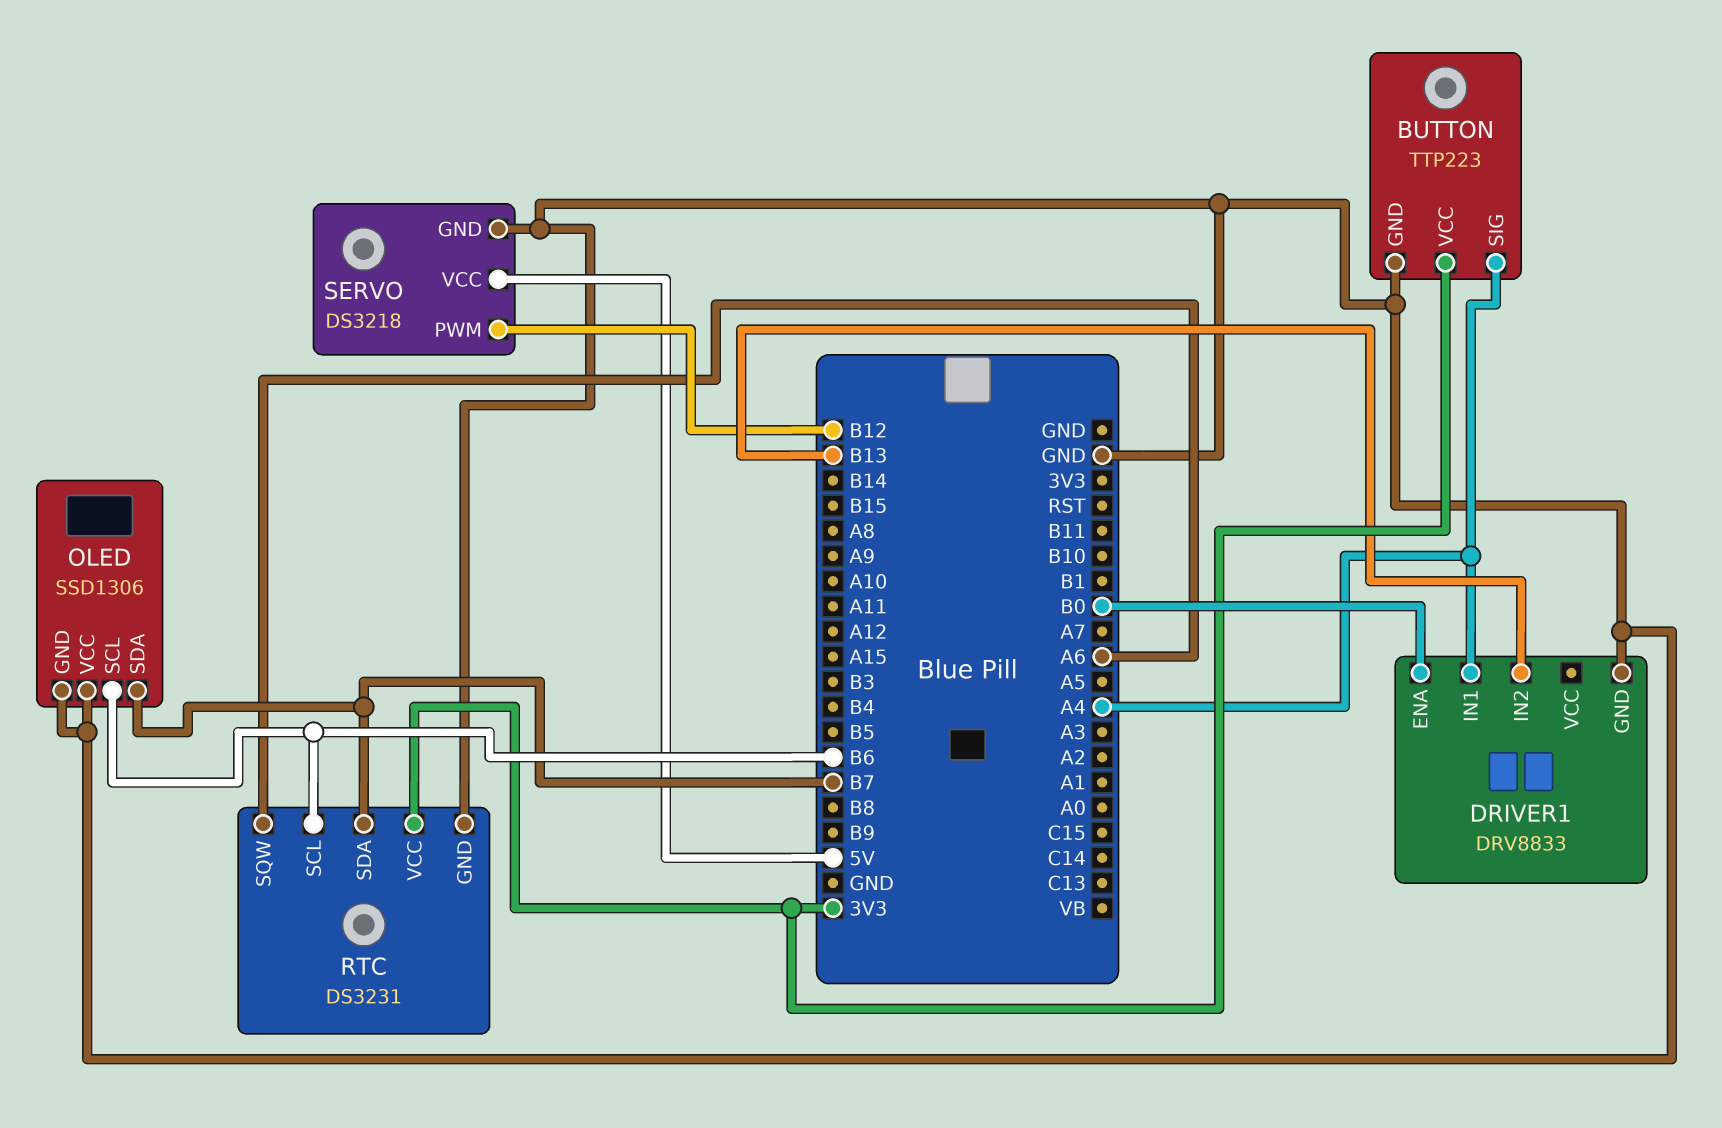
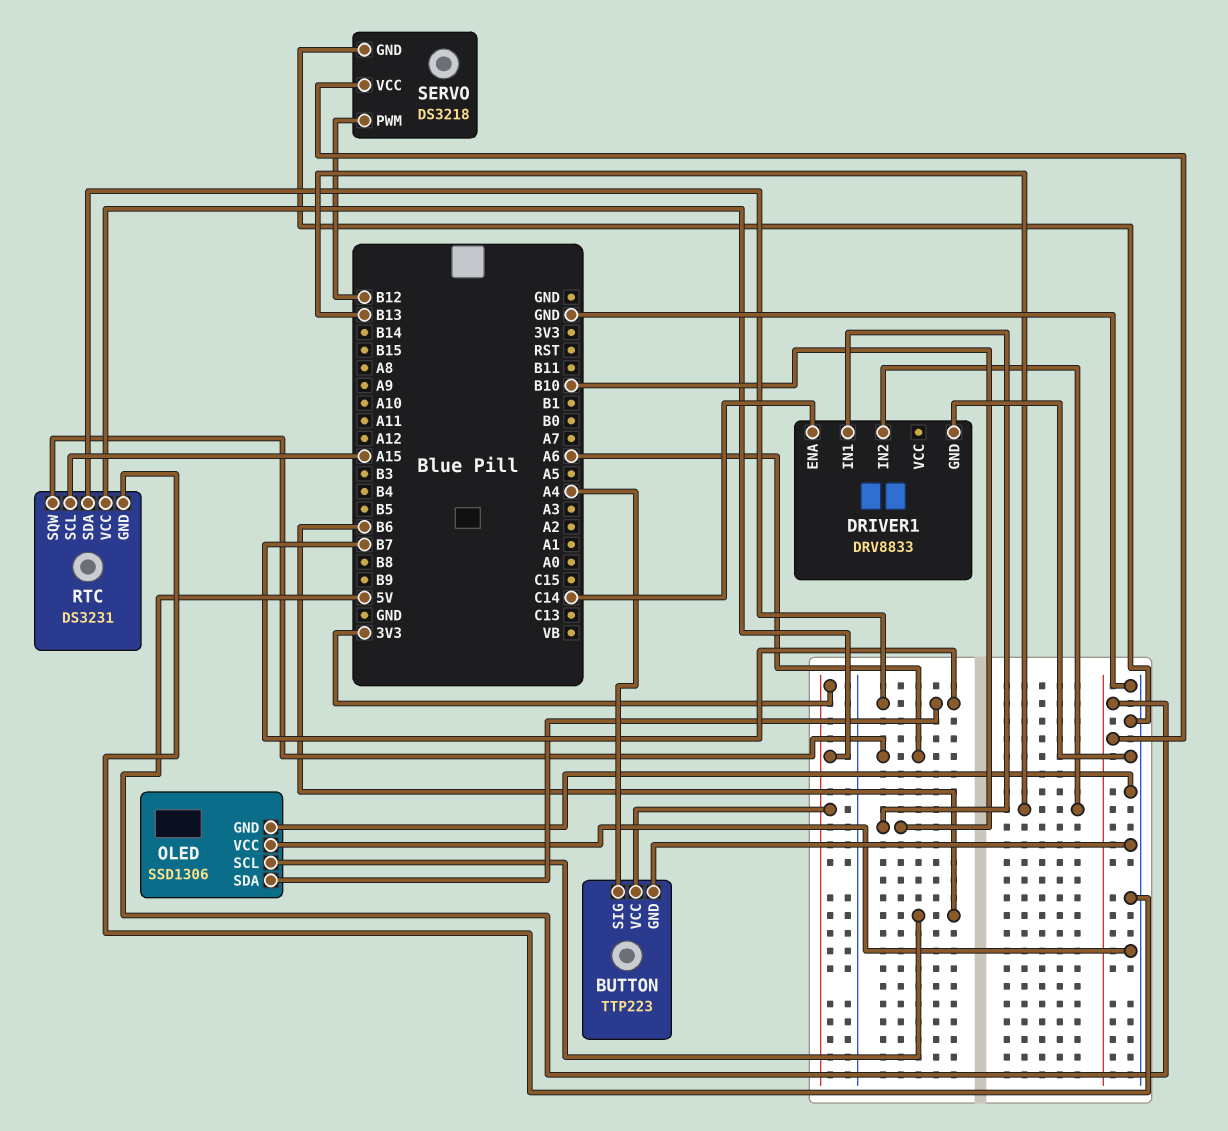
DRIVER1 pin ENA: B0 -> C14
DRIVER1 pin IN1: A4 -> B10
RTC pin SCL: B6 -> A15

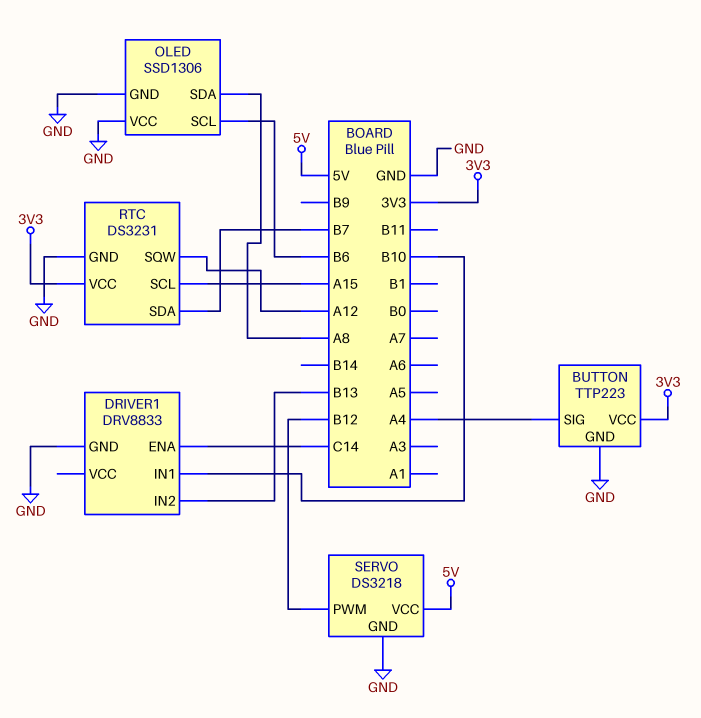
OLED pin SDA: B7 -> A8
RTC pin SQW: A6 -> A12

